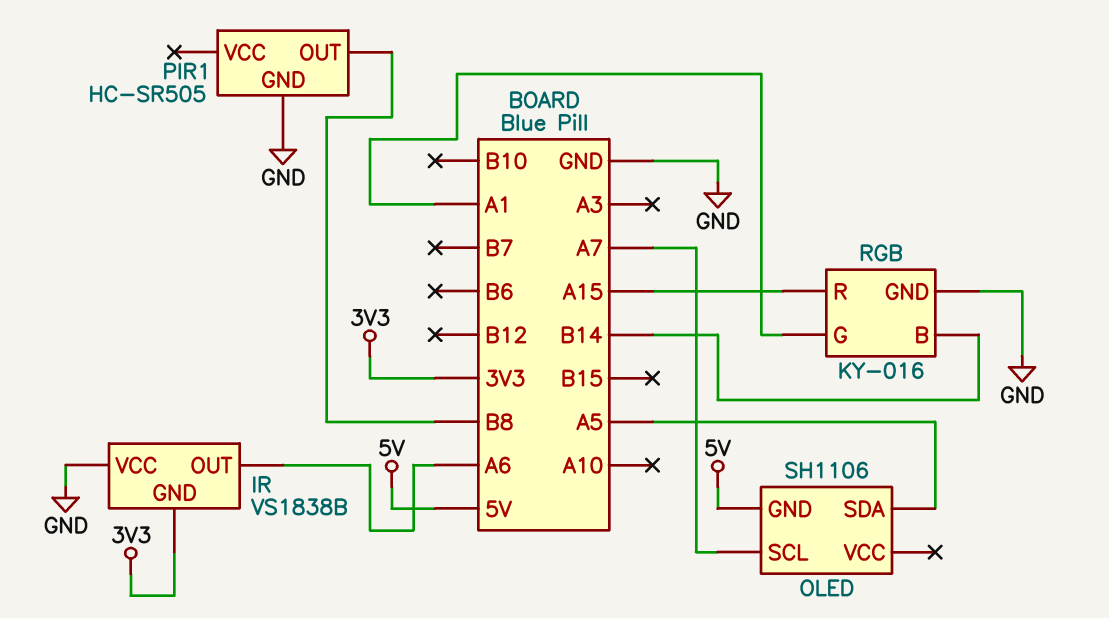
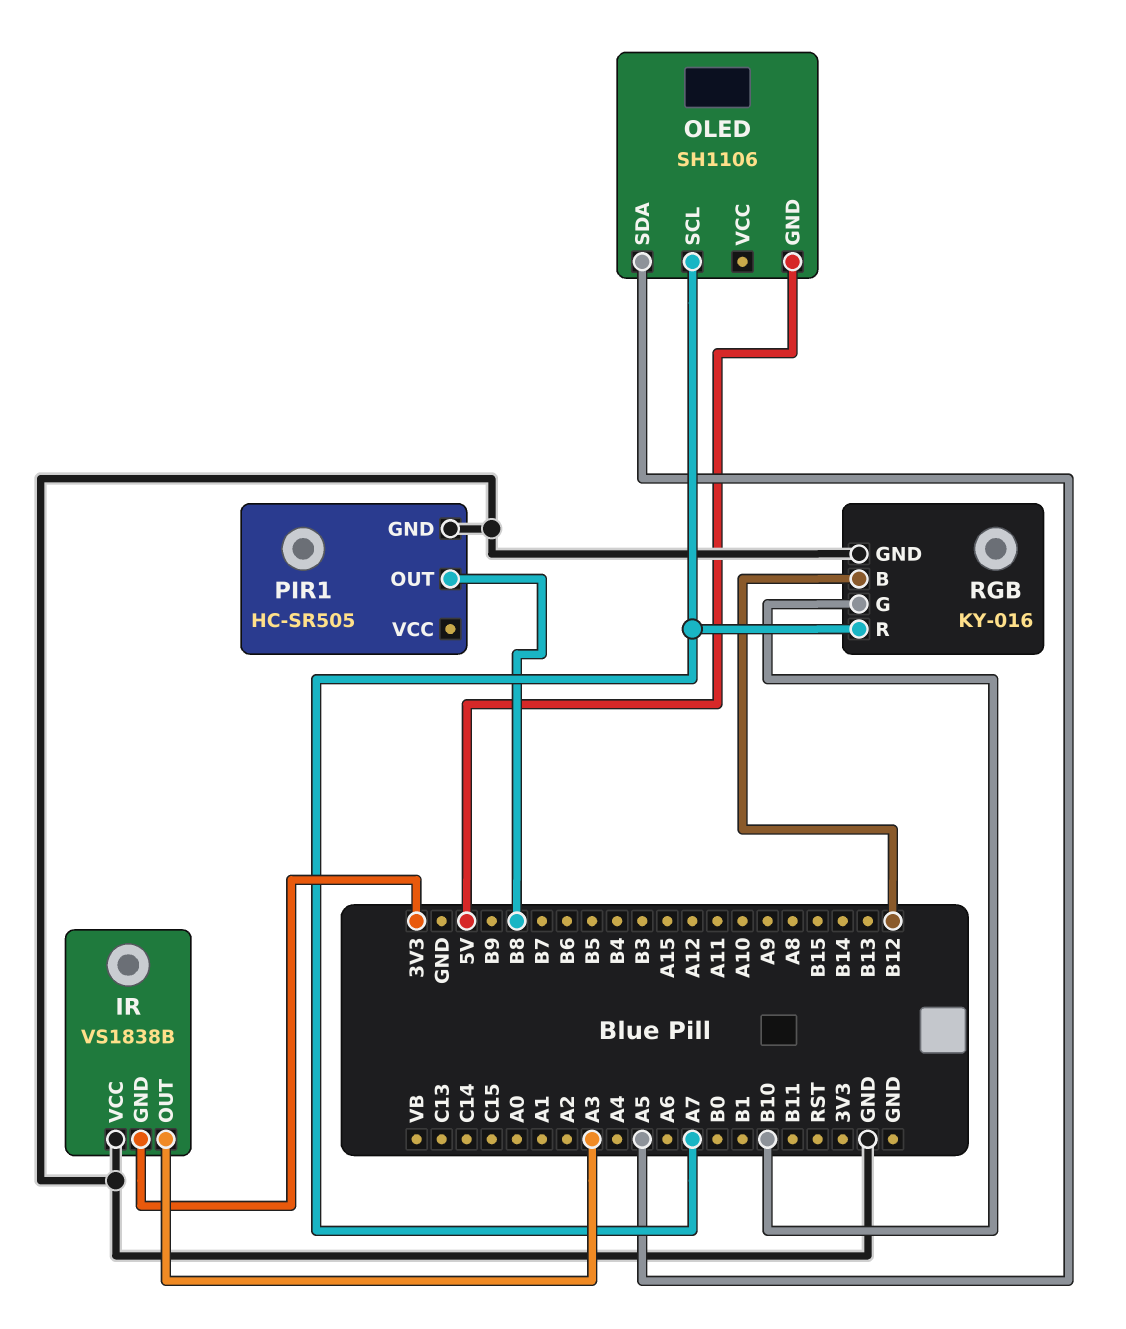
IR pin OUT: A6 -> A3
RGB pin B: B14 -> B12
RGB pin G: A1 -> B10
RGB pin R: A15 -> A7

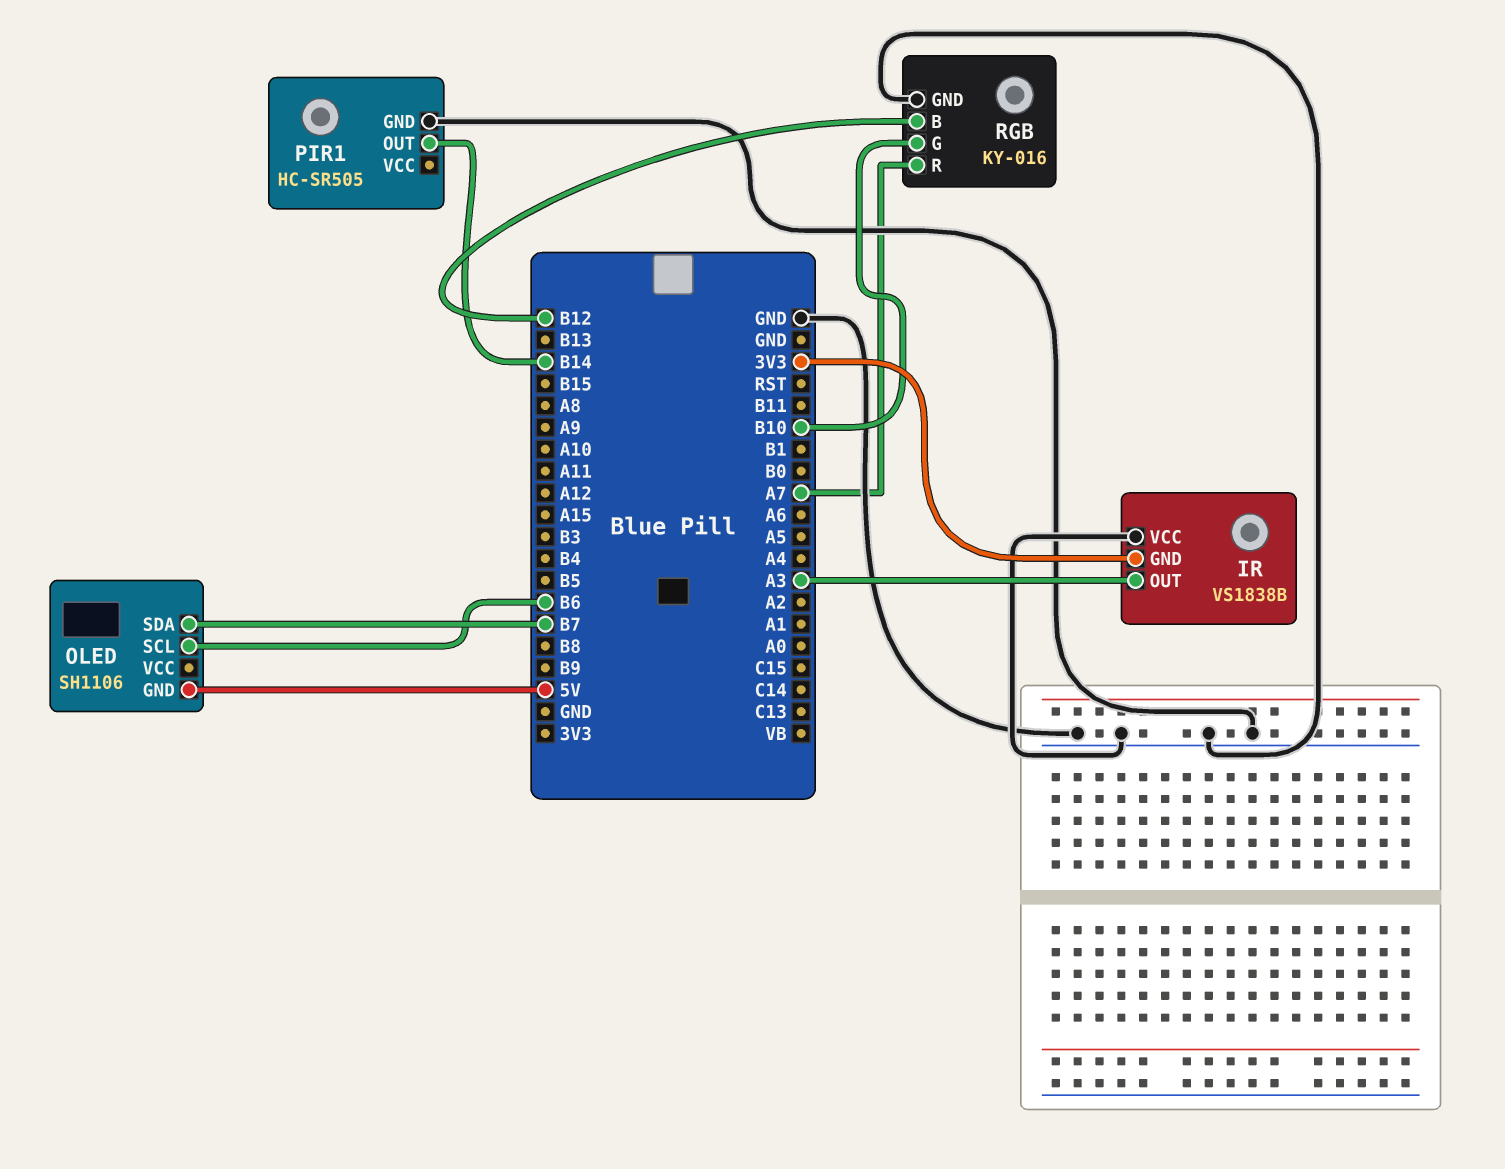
OLED pin SCL: A7 -> B6
OLED pin SDA: A5 -> B7
PIR1 pin OUT: B8 -> B14

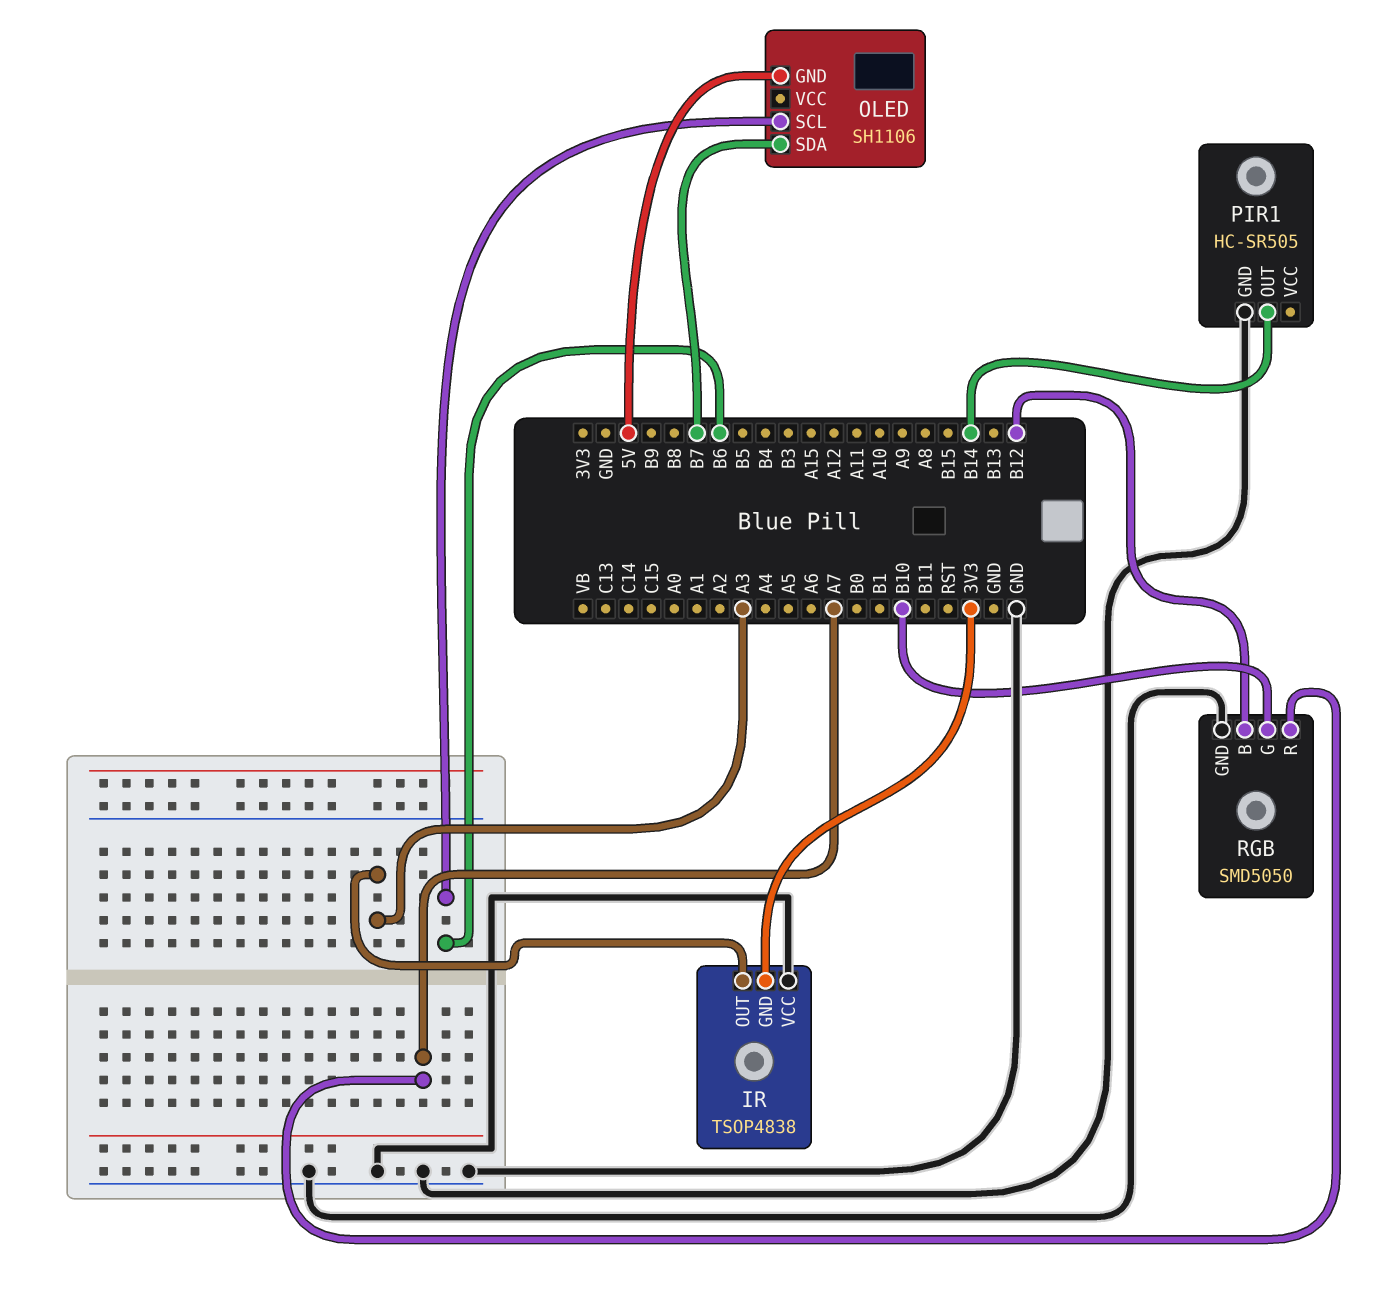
IR: VS1838B -> TSOP4838
RGB: KY-016 -> SMD5050

